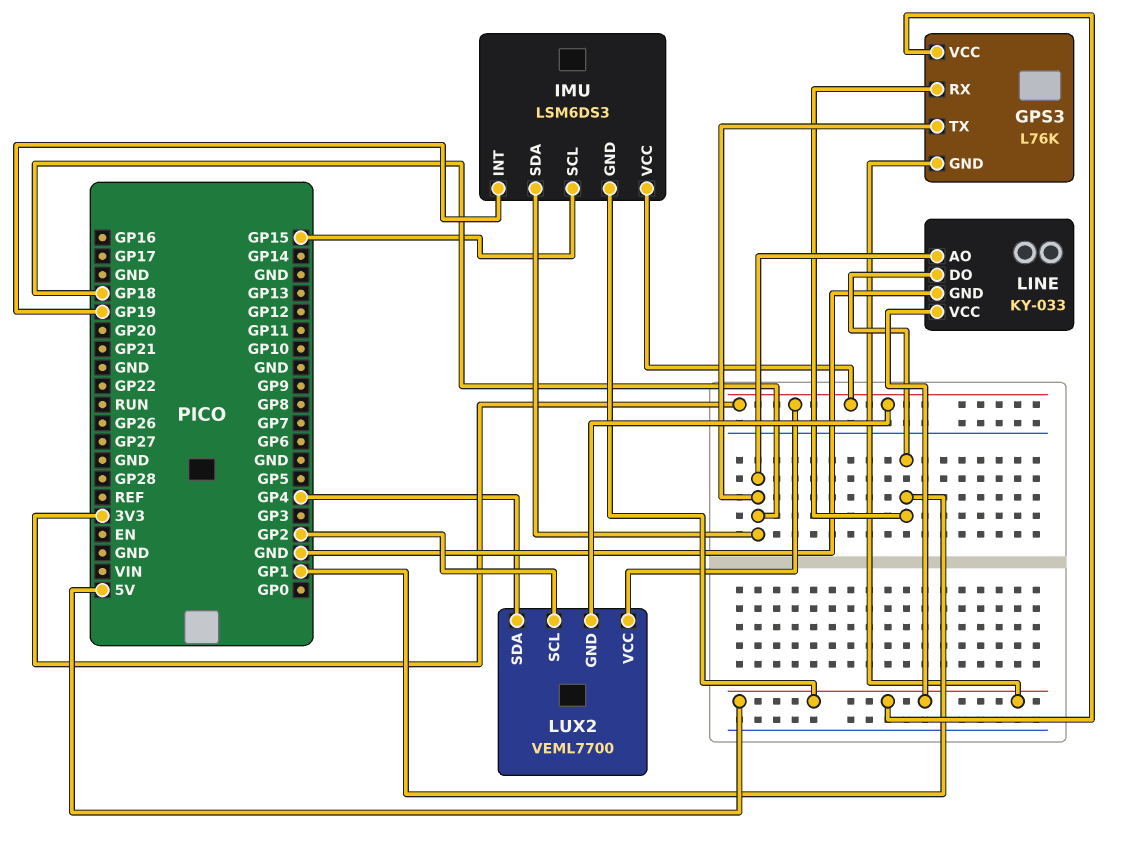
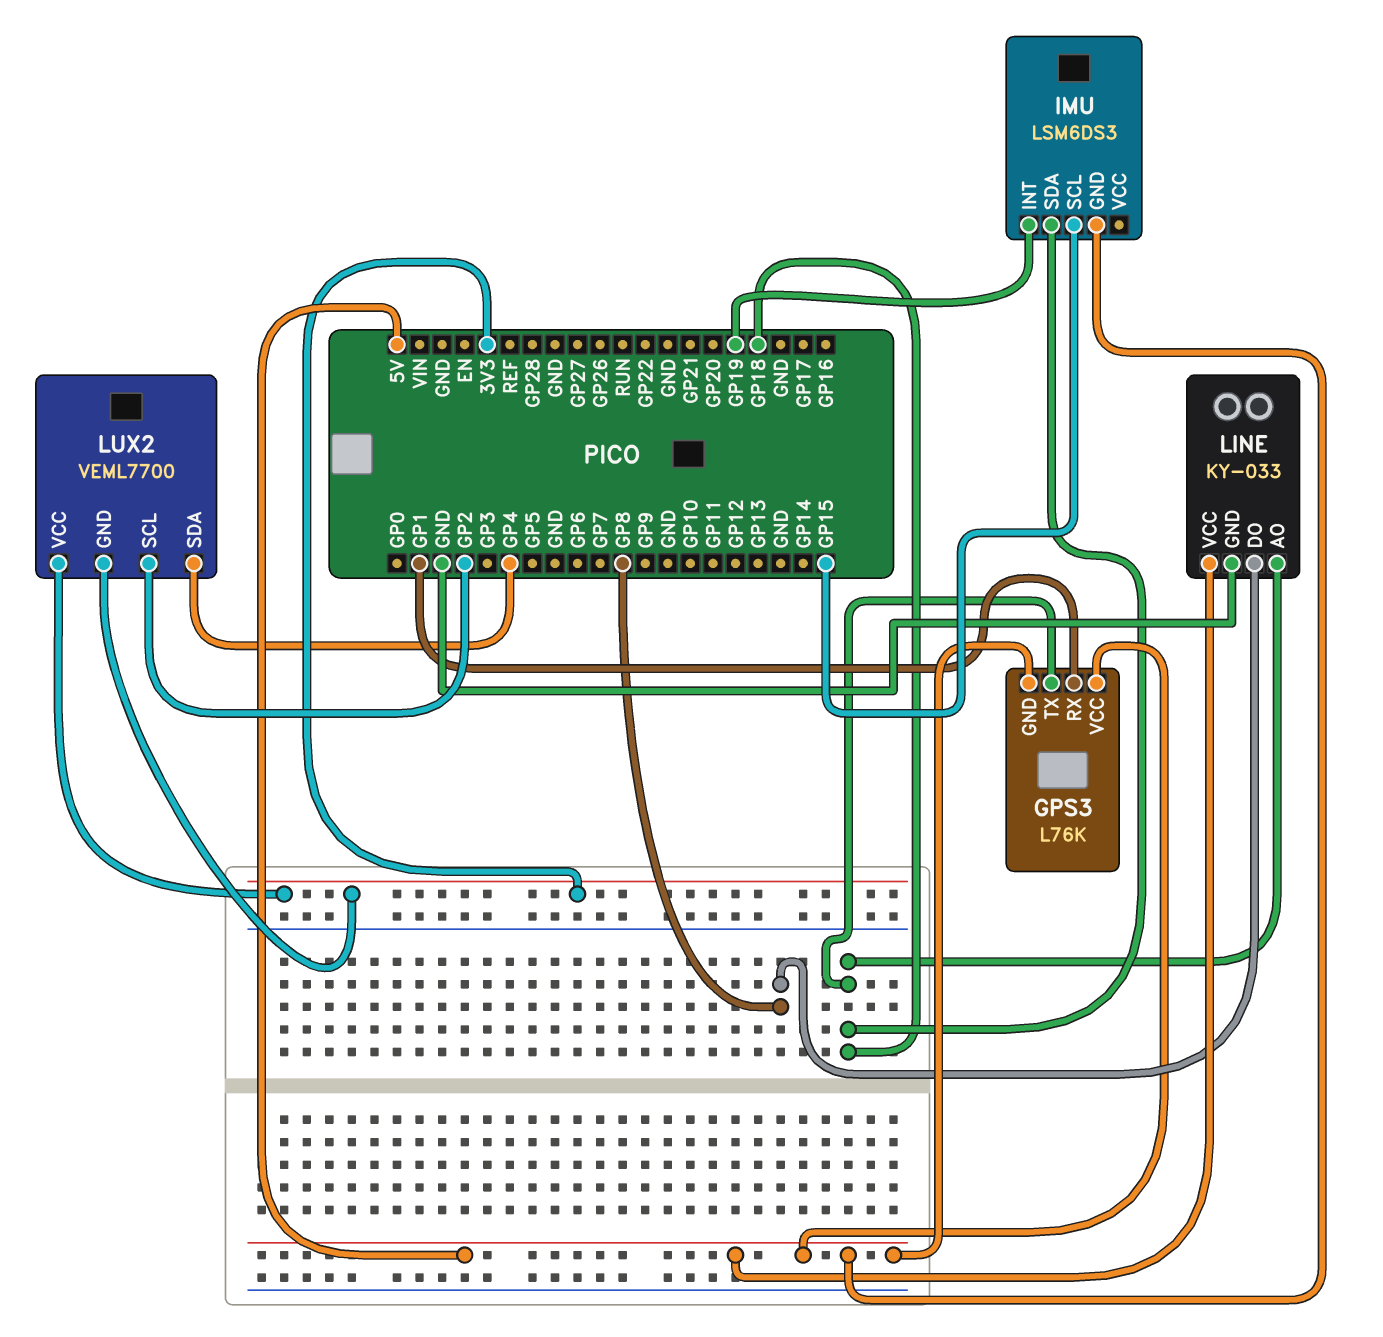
IMU pin VCC: 3V3 -> none
LINE pin DO: GP1 -> GP8

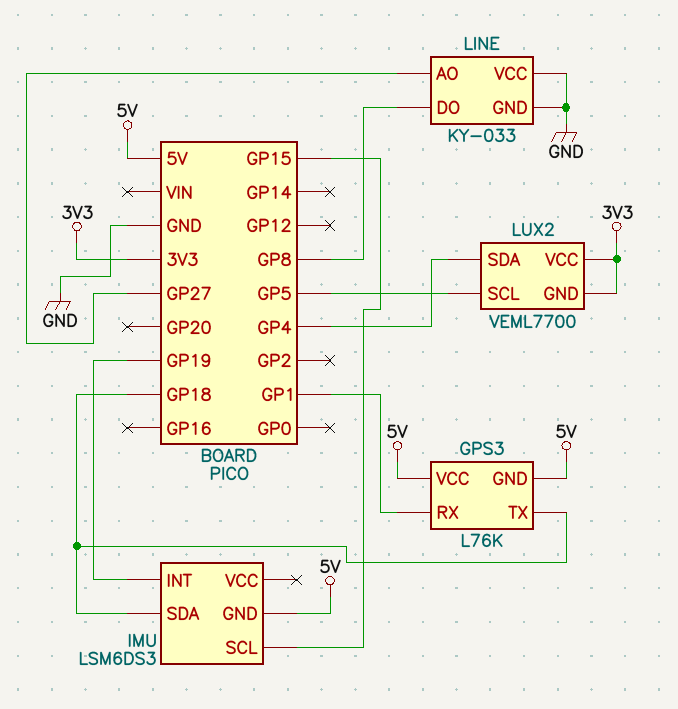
LINE pin AO: GP18 -> GP27
LINE pin VCC: 5V -> GND
LUX2 pin SCL: GP2 -> GP5

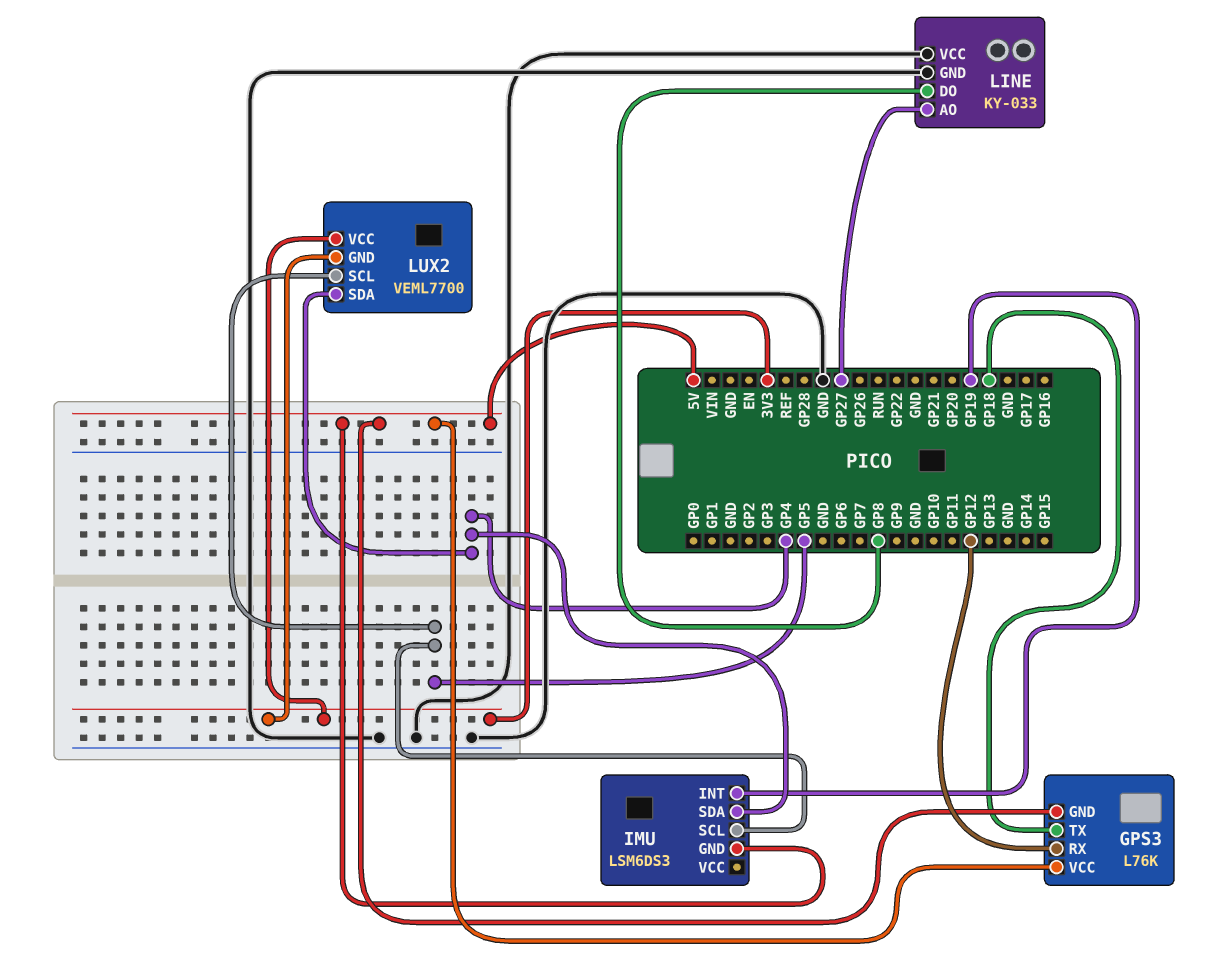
GPS3 pin RX: GP1 -> GP12
IMU pin SCL: GP15 -> GP5
IMU pin SDA: GP18 -> GP4

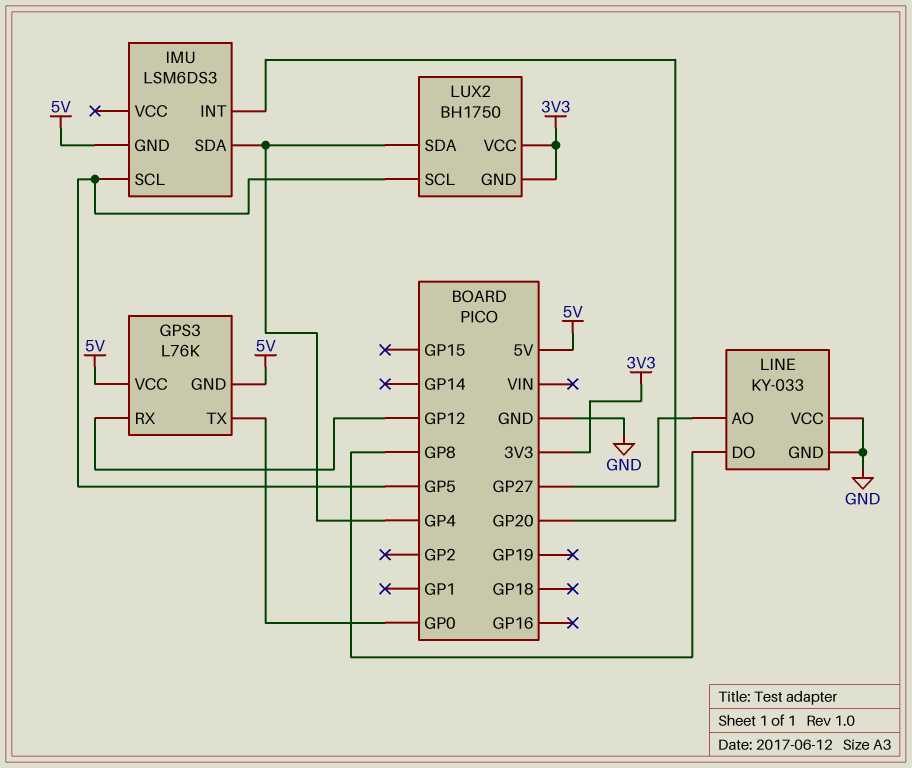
GPS3 pin TX: GP18 -> GP0
IMU pin INT: GP19 -> GP20
LUX2: VEML7700 -> BH1750

